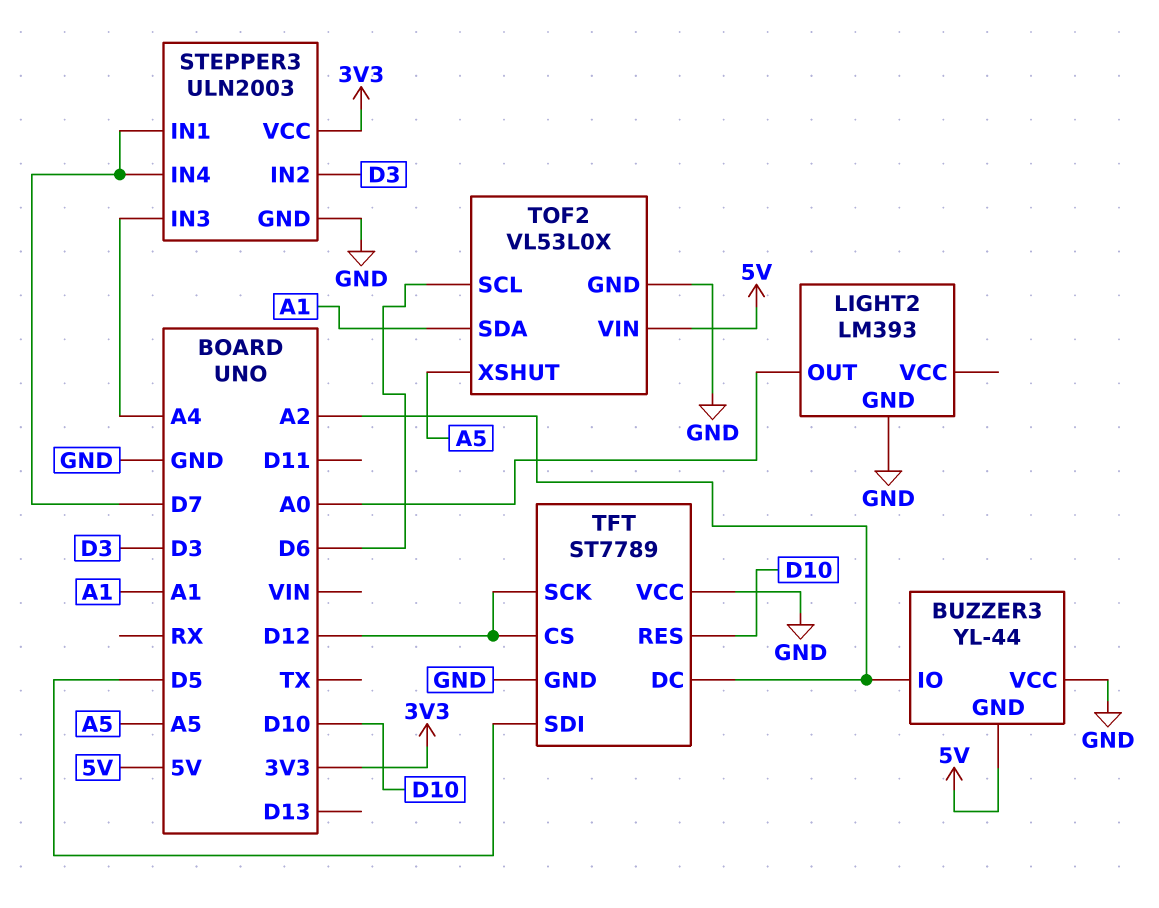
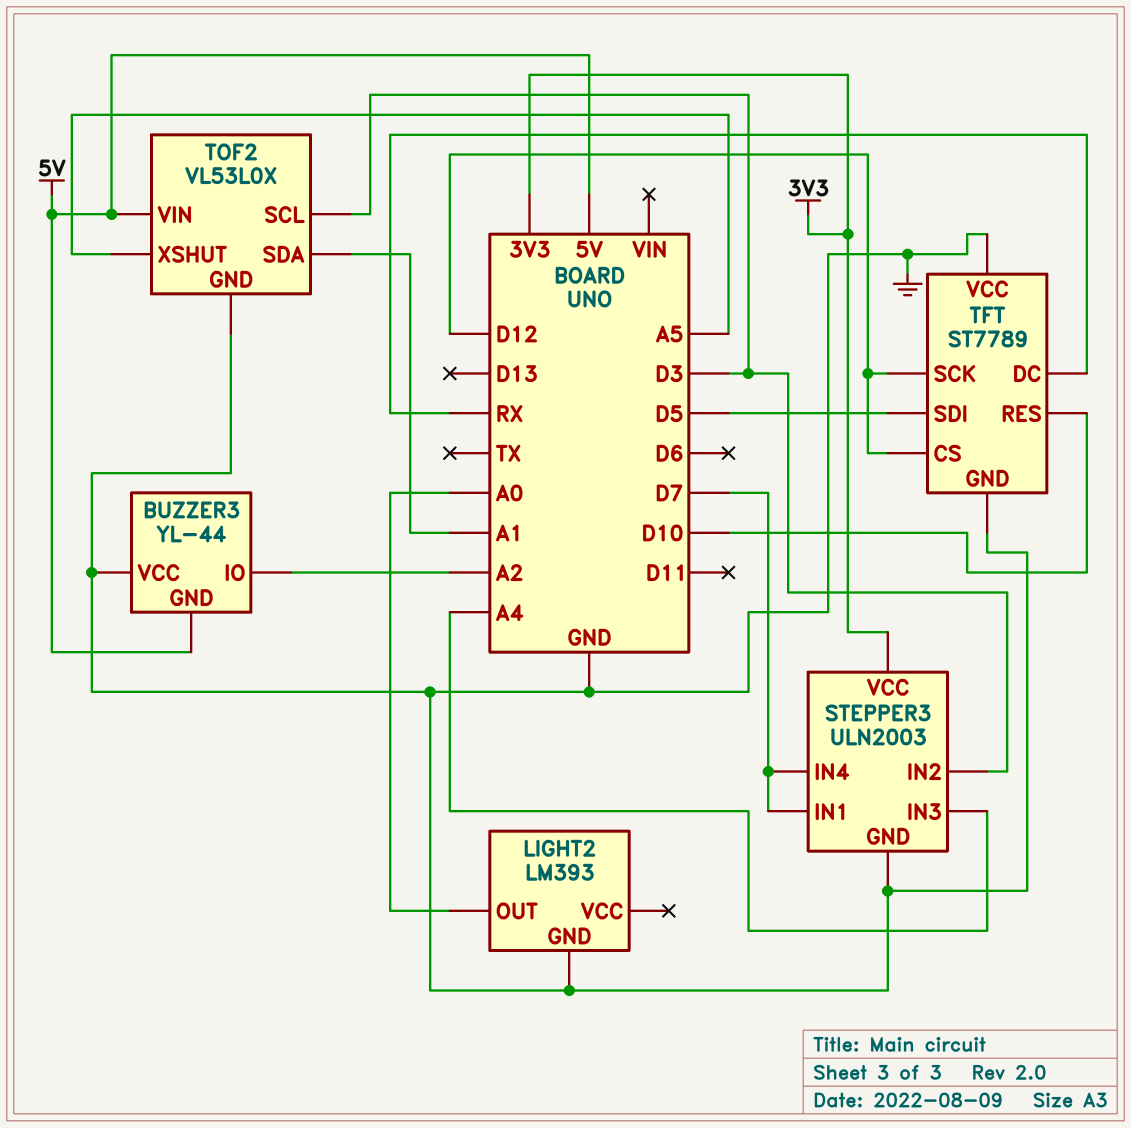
TFT pin DC: A2 -> RX
TOF2 pin SCL: D6 -> D3

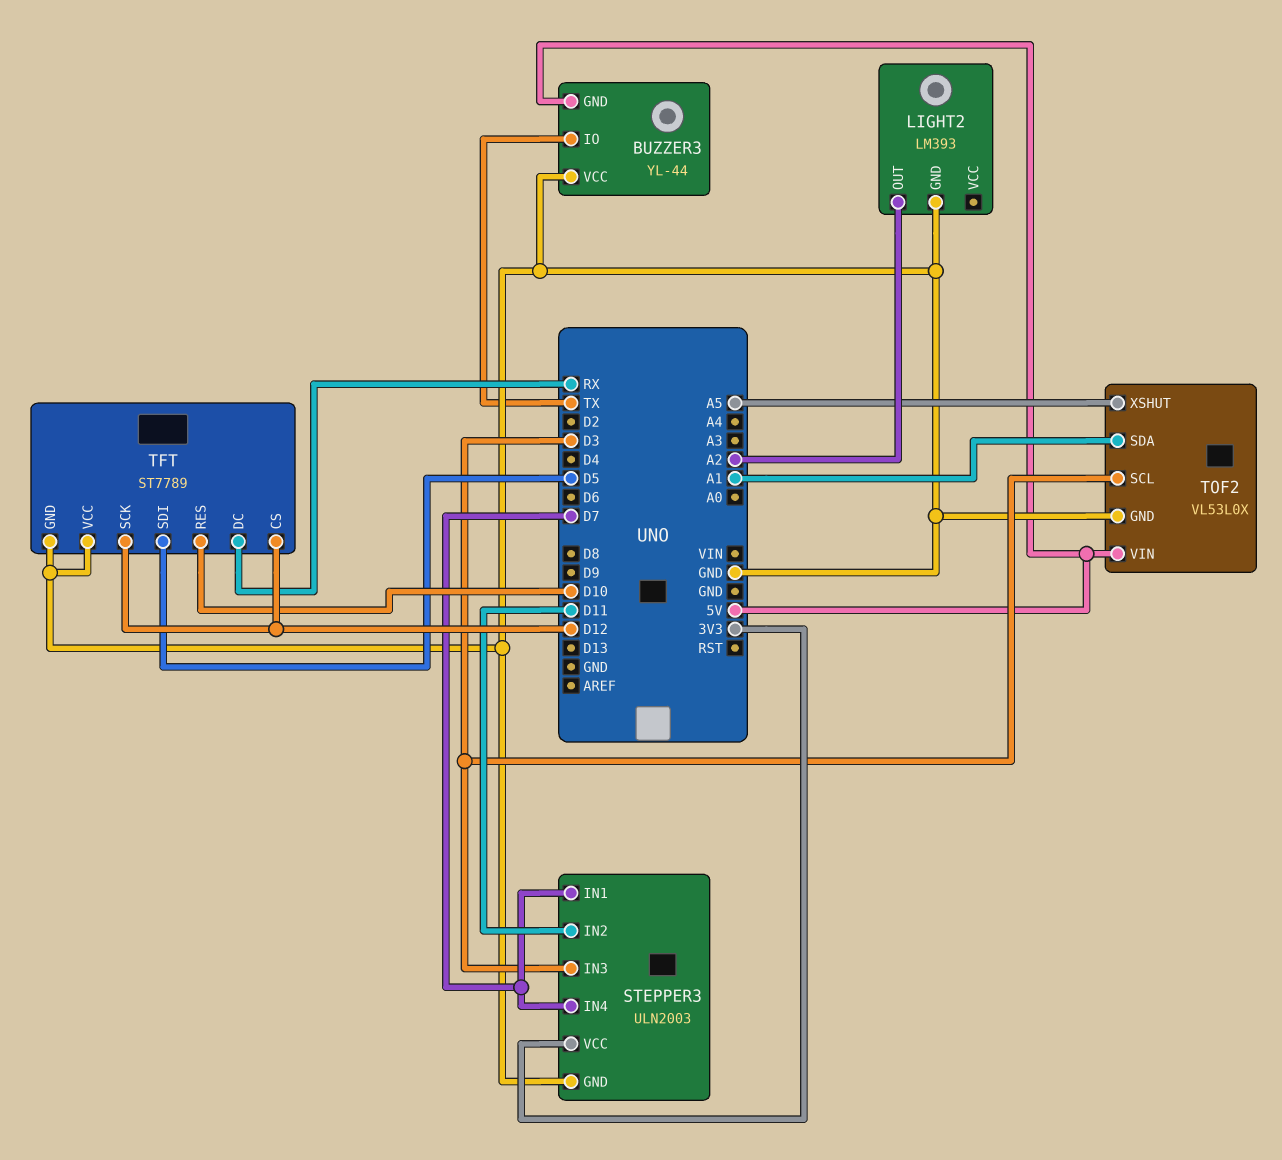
BUZZER3 pin IO: A2 -> TX
LIGHT2 pin OUT: A0 -> A2
STEPPER3 pin IN2: D3 -> D11
STEPPER3 pin IN3: A4 -> D3

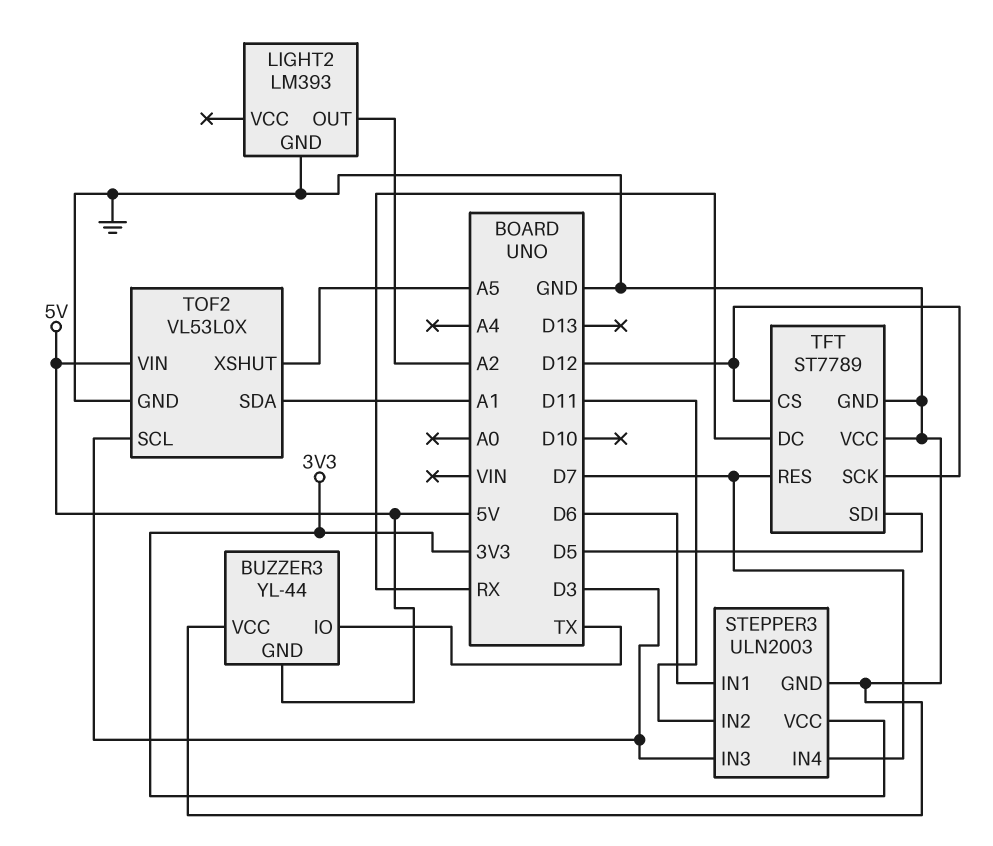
STEPPER3 pin IN1: D7 -> D6
TFT pin RES: D10 -> D7

